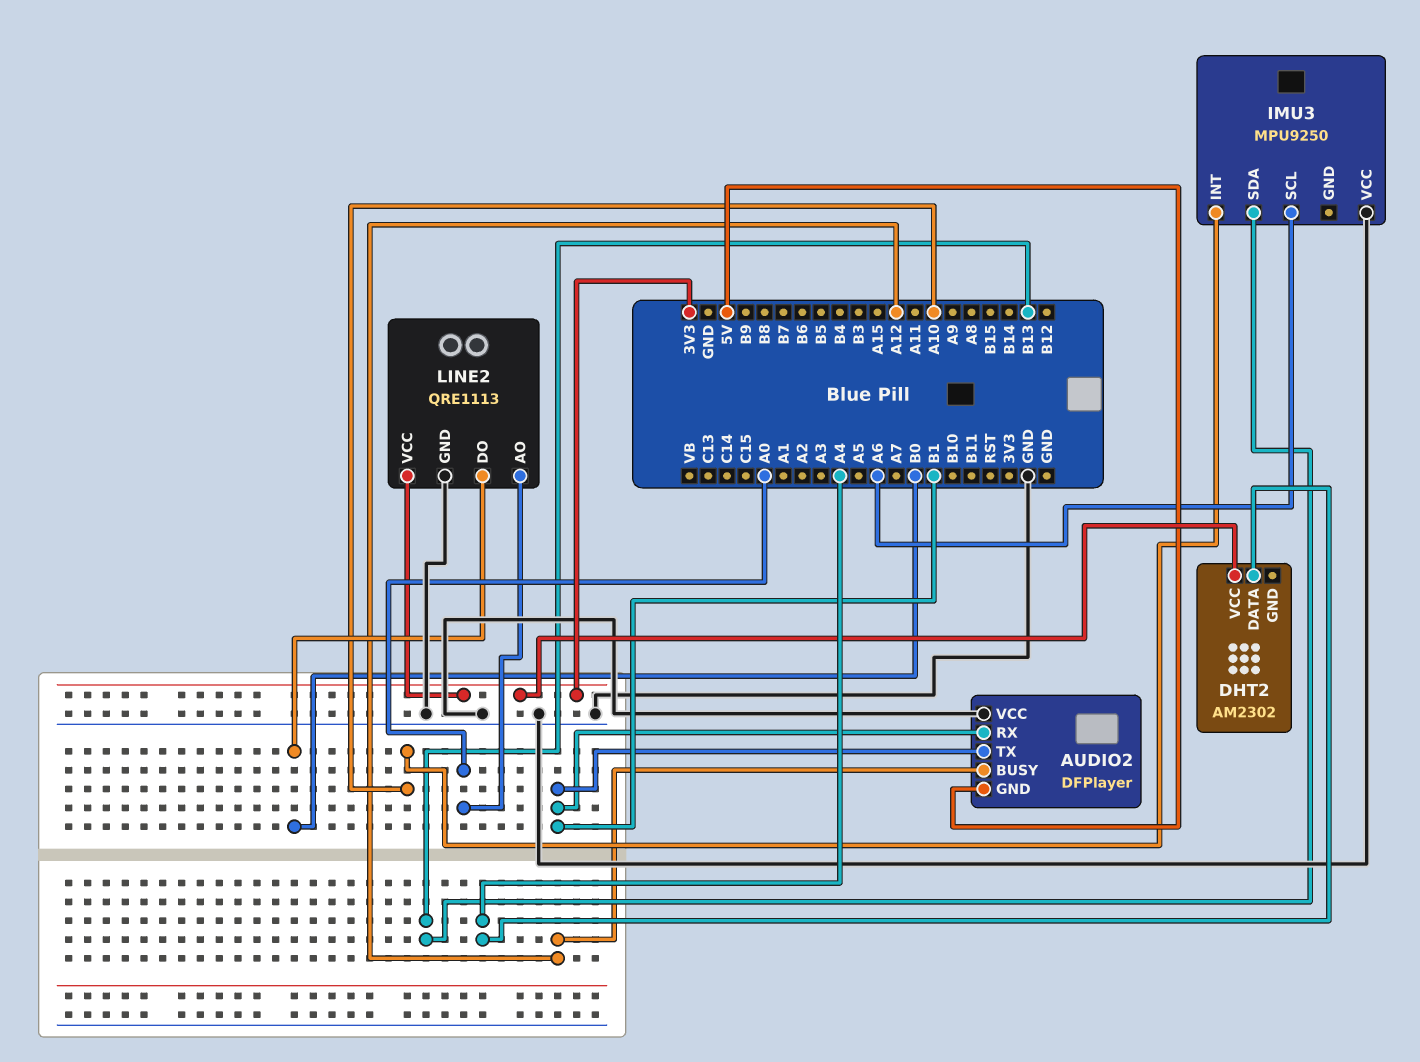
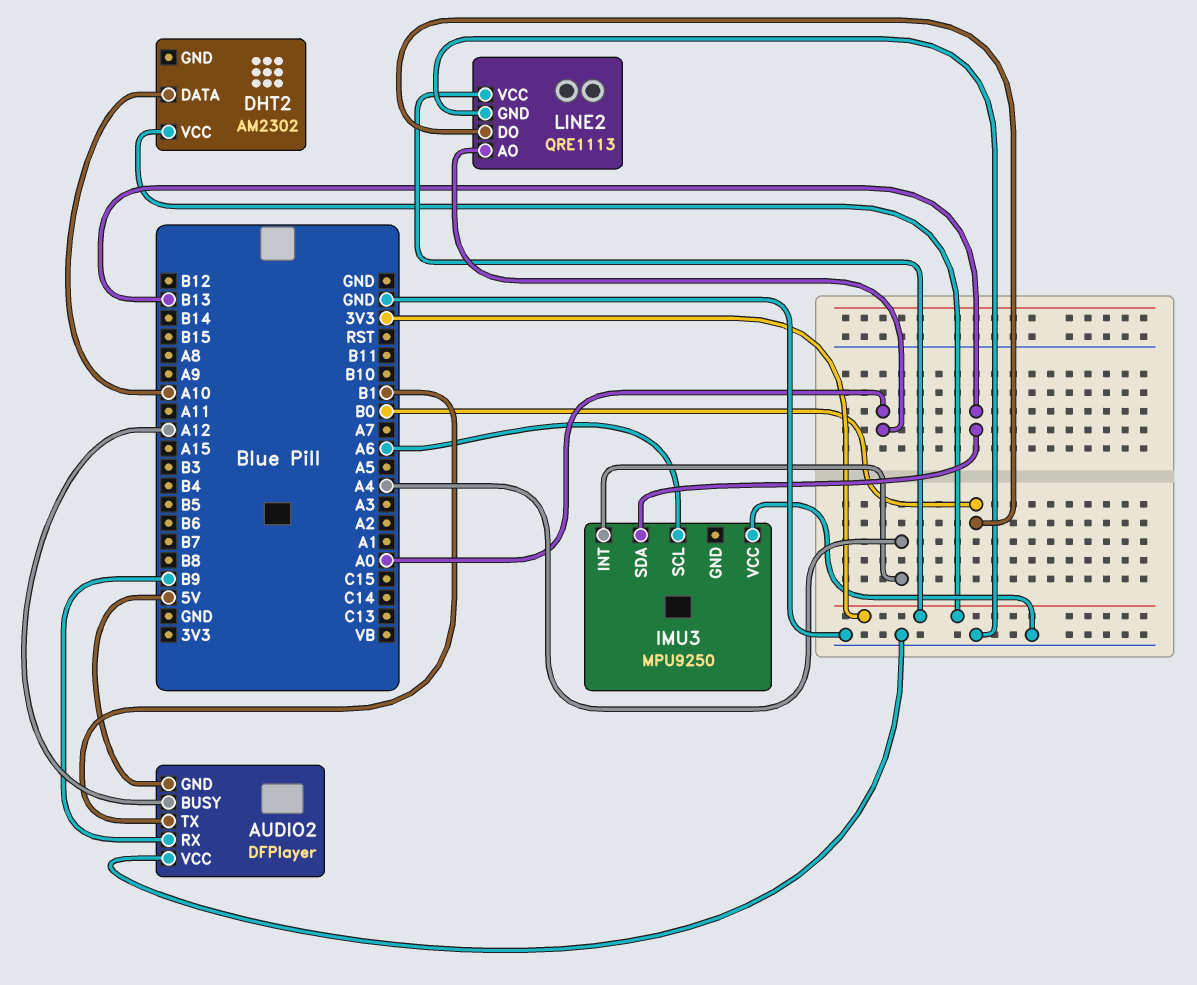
AUDIO2 pin RX: B1 -> B9
DHT2 pin DATA: A4 -> A10
IMU3 pin INT: A10 -> A4

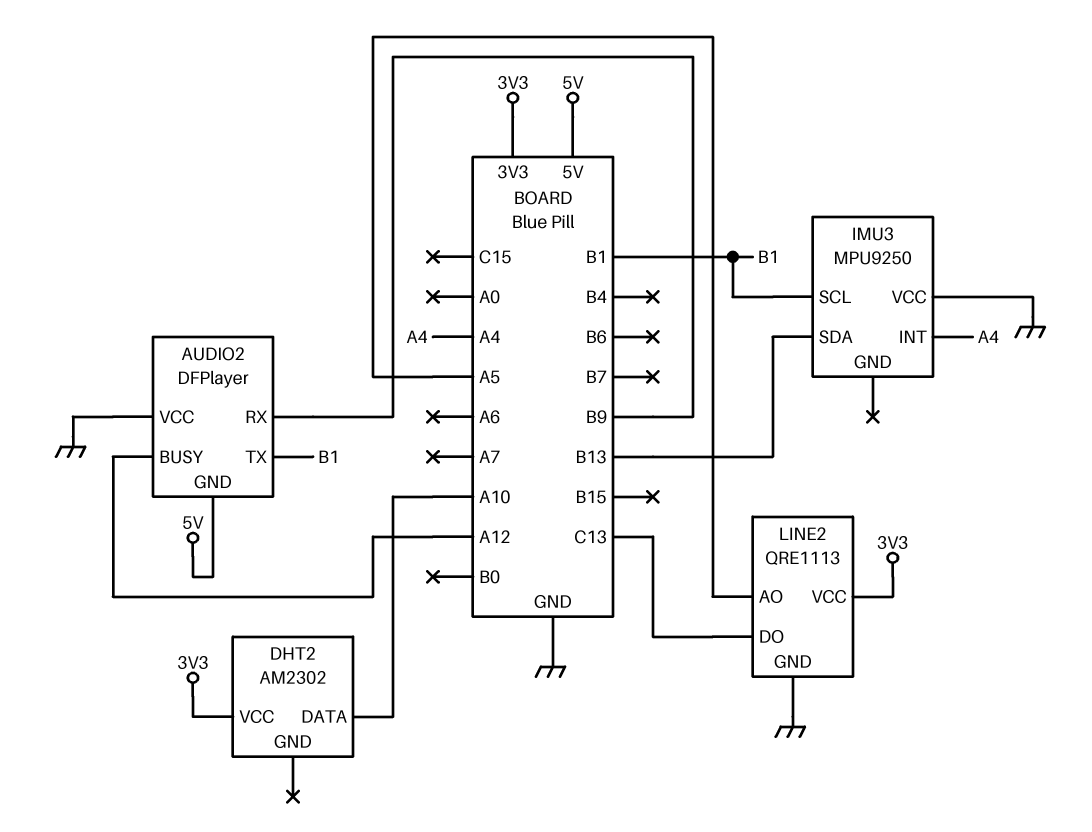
IMU3 pin SCL: A6 -> B1
LINE2 pin AO: A0 -> A5
LINE2 pin DO: B0 -> C13

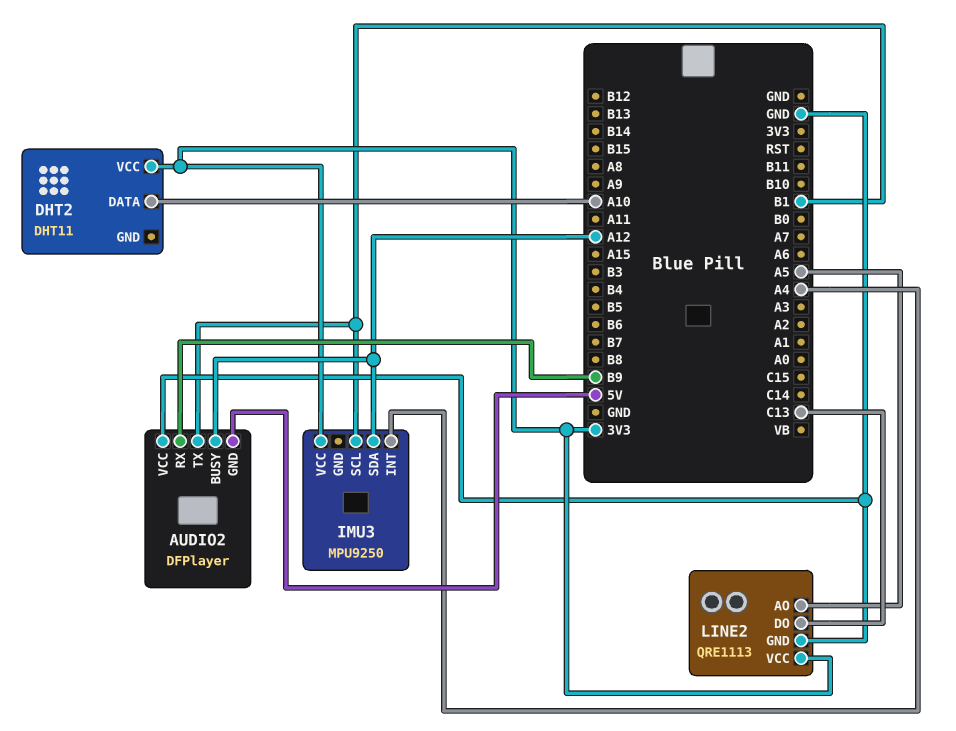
DHT2: AM2302 -> DHT11
IMU3 pin SDA: B13 -> A12
IMU3 pin VCC: GND -> 3V3

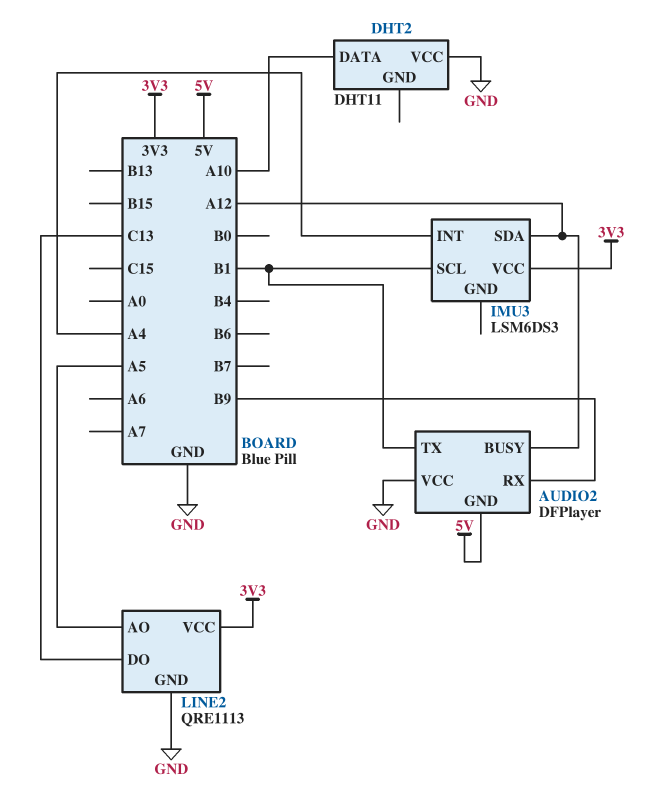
DHT2 pin VCC: 3V3 -> GND
IMU3: MPU9250 -> LSM6DS3

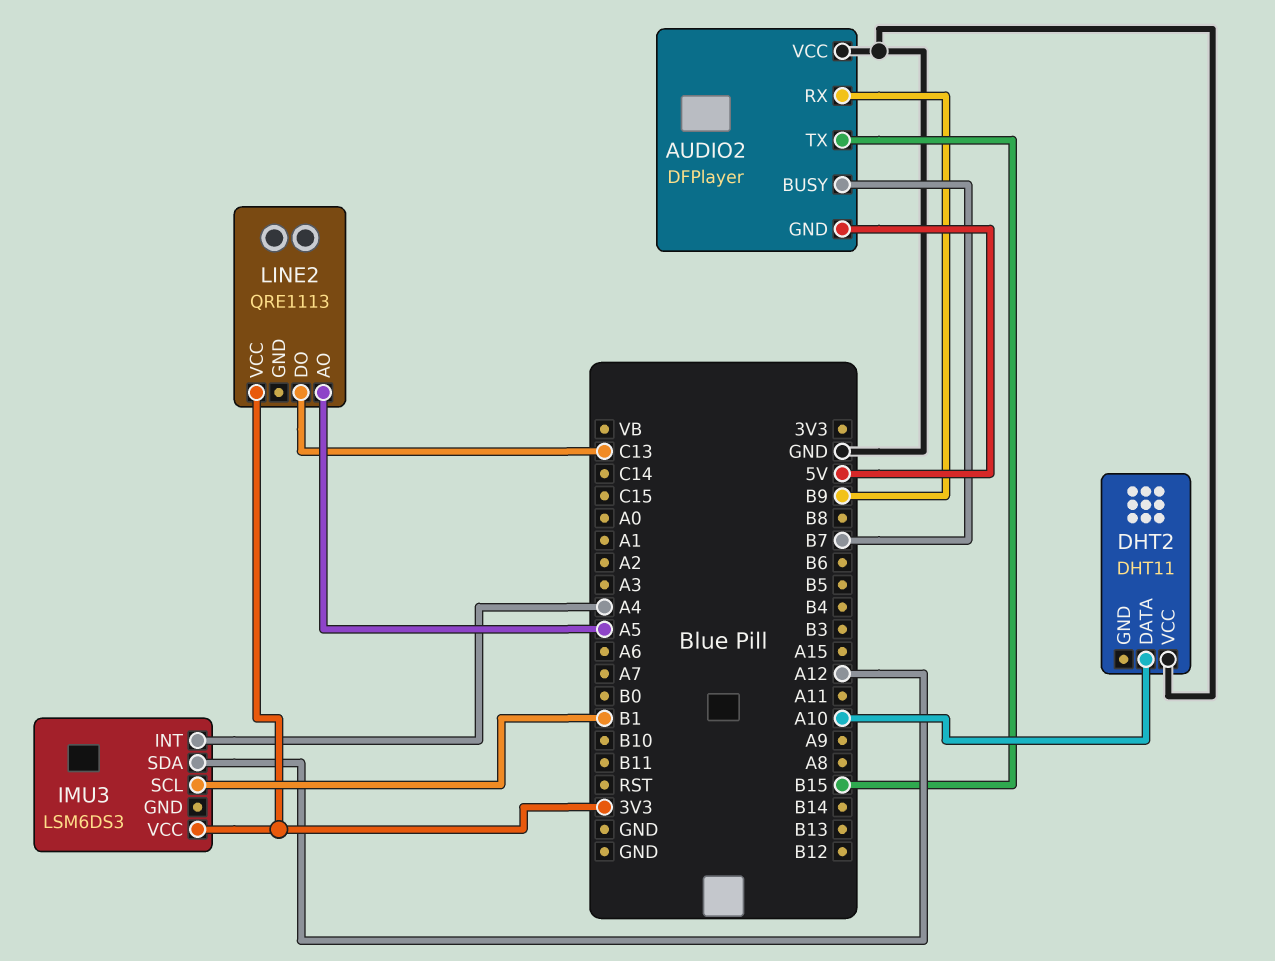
AUDIO2 pin BUSY: A12 -> B7
AUDIO2 pin TX: B1 -> B15
LINE2 pin GND: GND -> none

